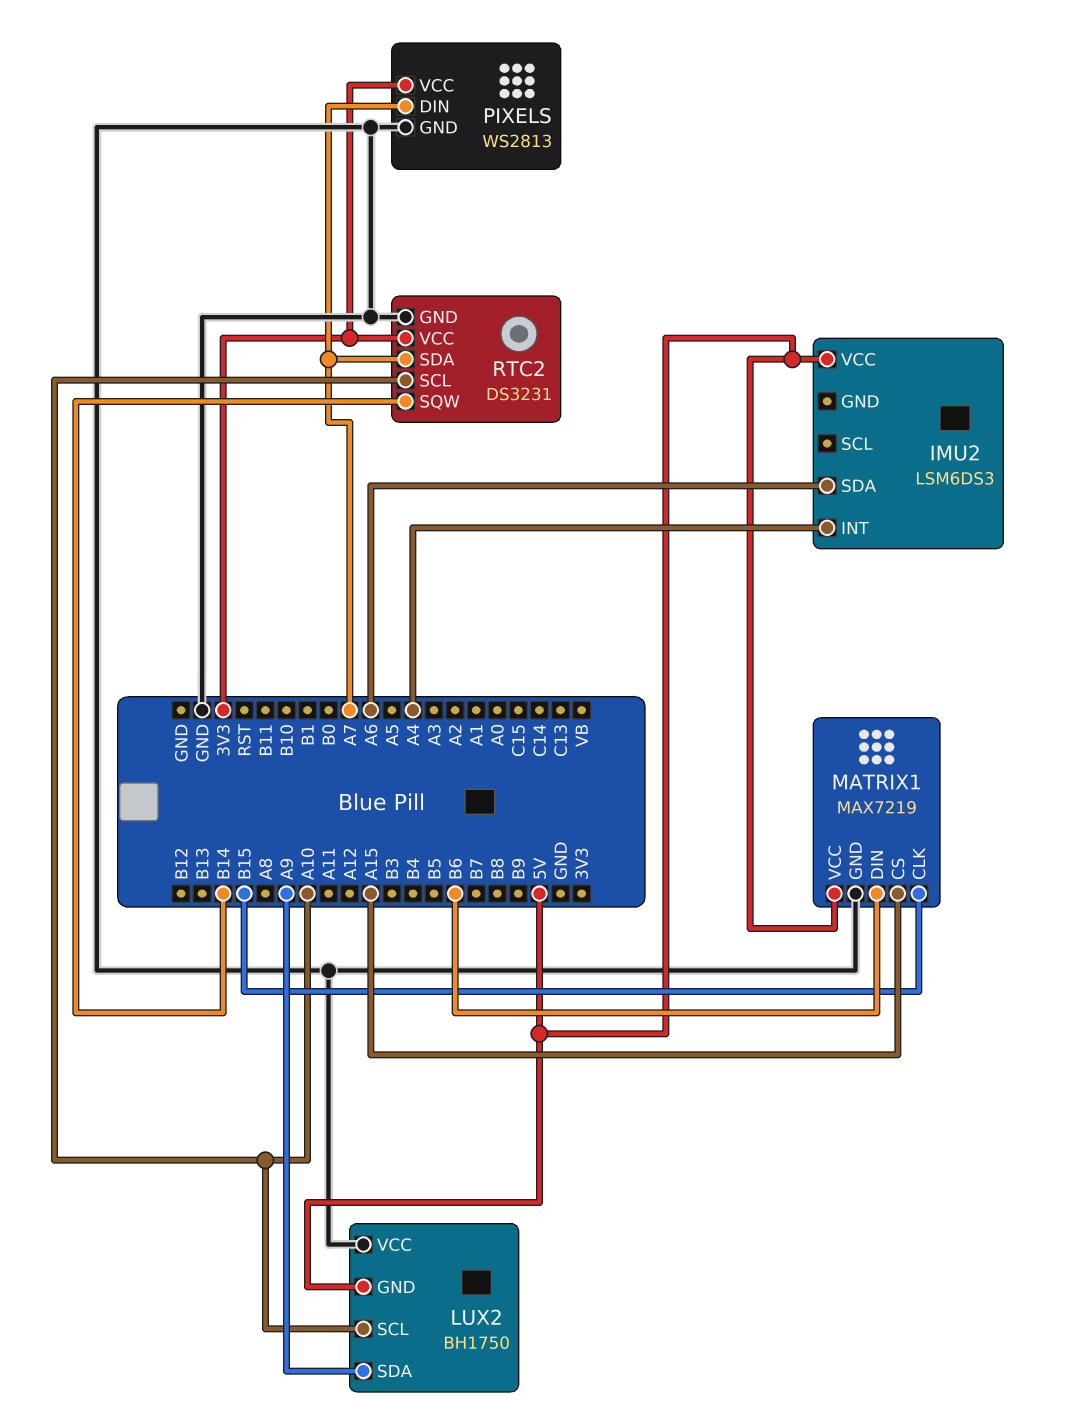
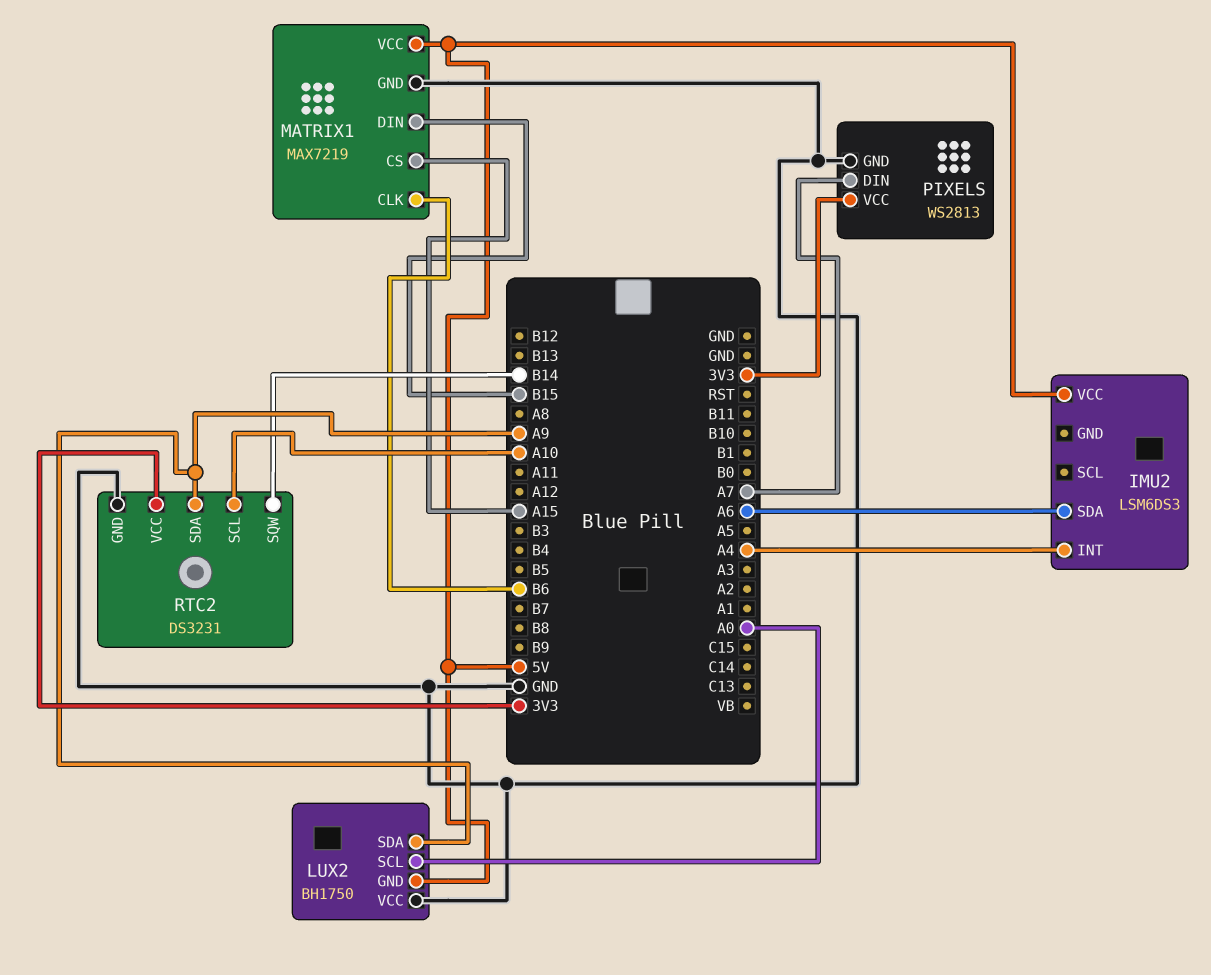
LUX2 pin SCL: A10 -> A0
MATRIX1 pin CLK: B15 -> B6
MATRIX1 pin DIN: B6 -> B15
RTC2 pin SDA: A7 -> A9

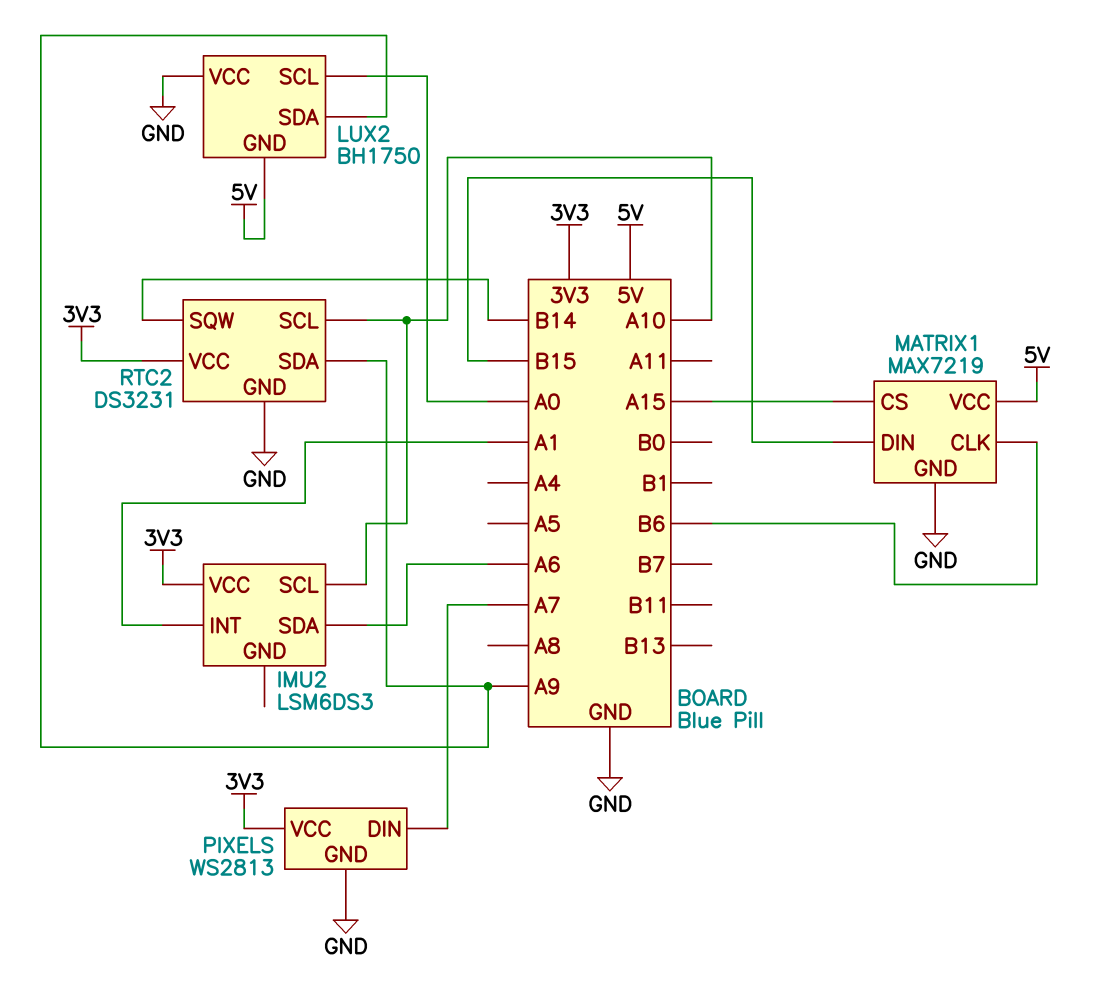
IMU2 pin INT: A4 -> A1
IMU2 pin SCL: none -> A10
IMU2 pin VCC: 5V -> 3V3

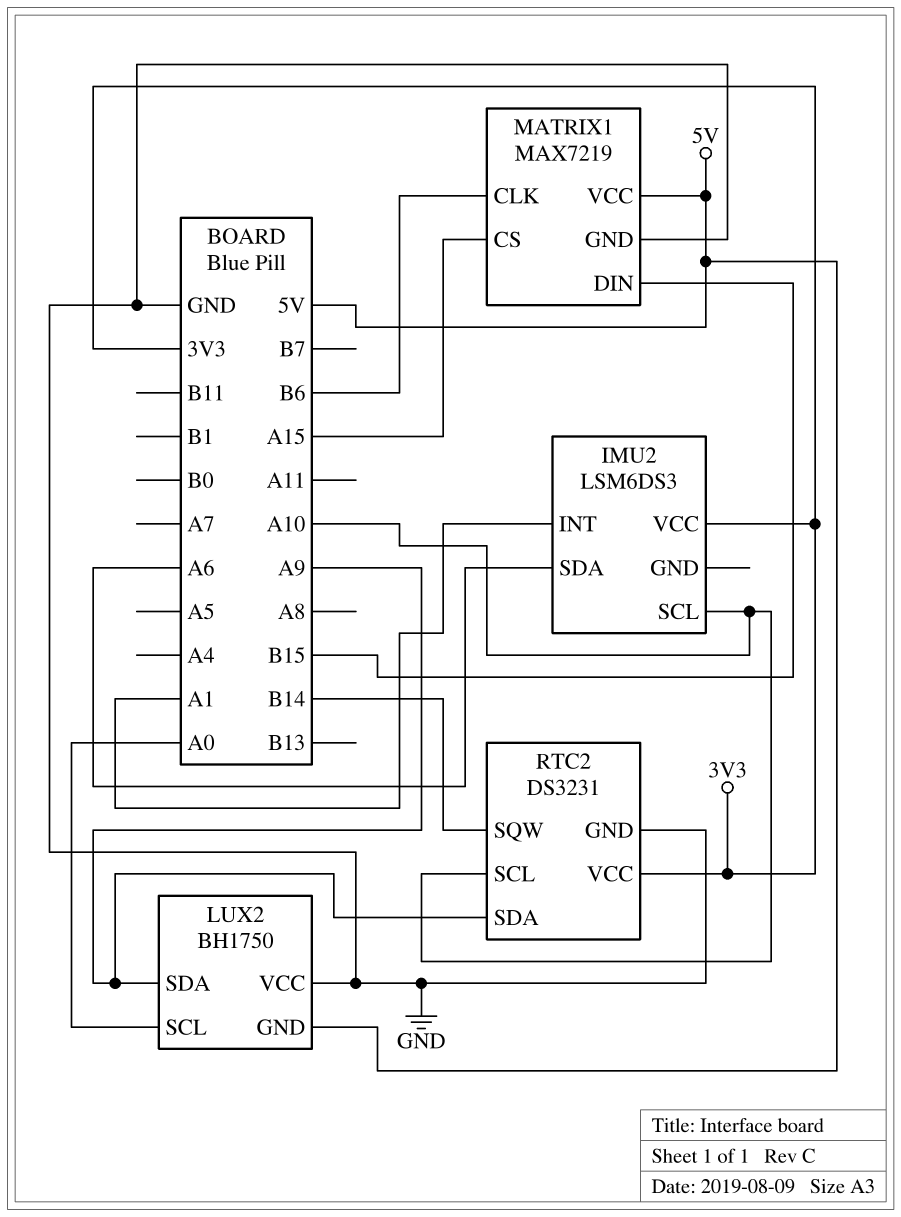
PIXELS: WS2813 -> none
PIXELS pin DIN: A7 -> none
PIXELS pin GND: GND -> none
PIXELS pin VCC: 3V3 -> none

